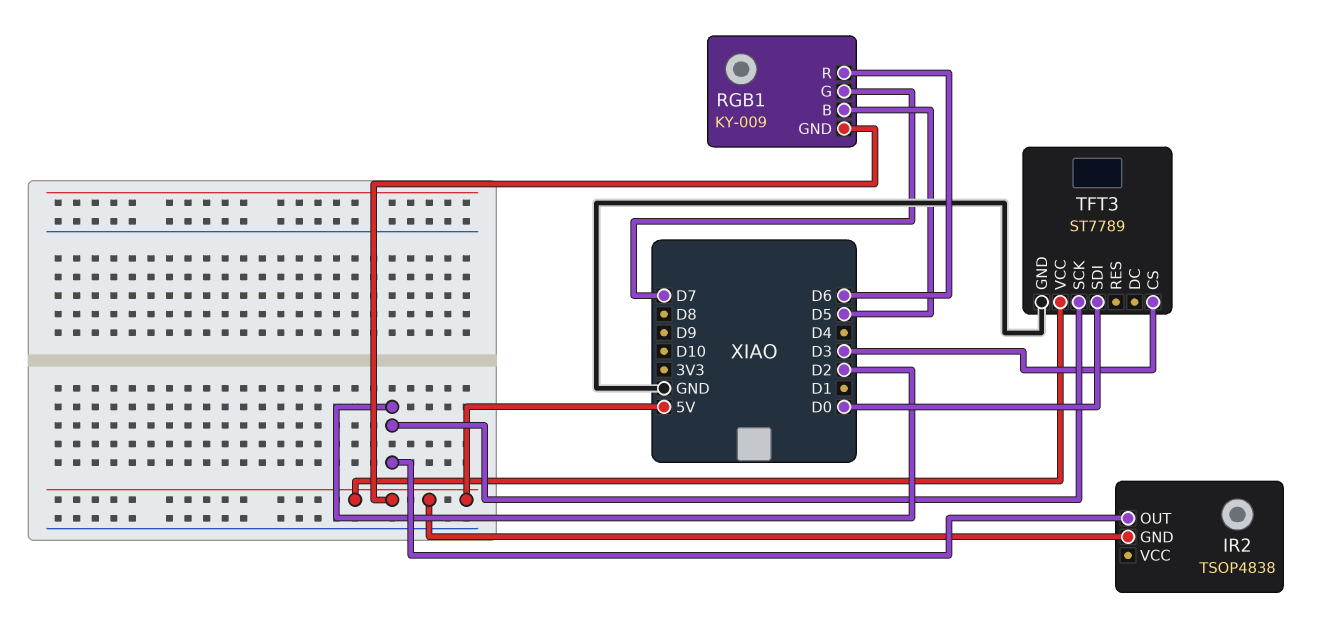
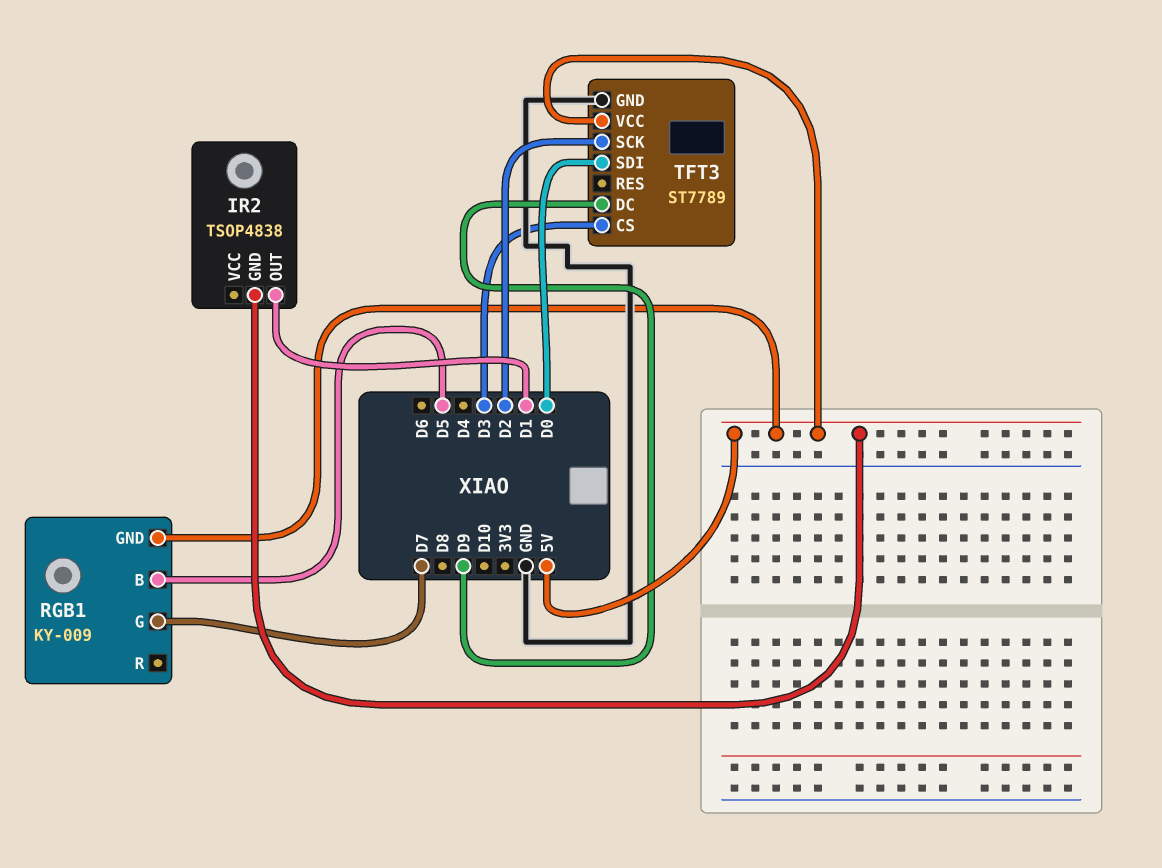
IR2 pin OUT: D2 -> D1
RGB1 pin R: D6 -> none
TFT3 pin DC: none -> D9

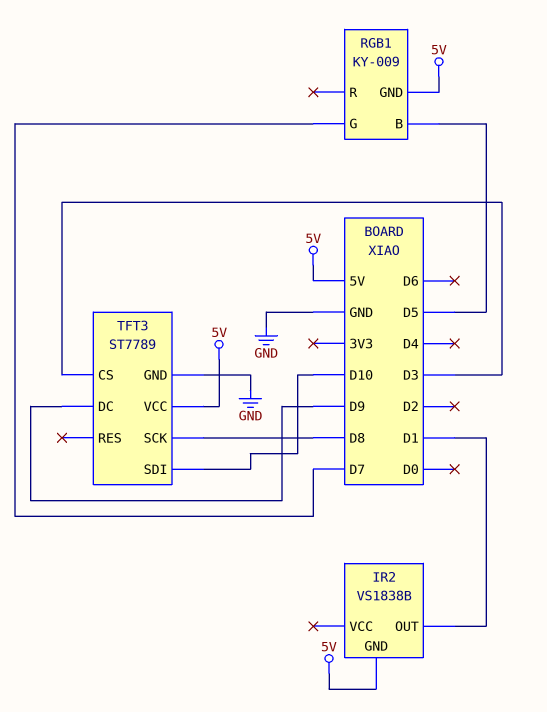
IR2: TSOP4838 -> VS1838B
TFT3 pin SCK: D2 -> D8
TFT3 pin SDI: D0 -> D10

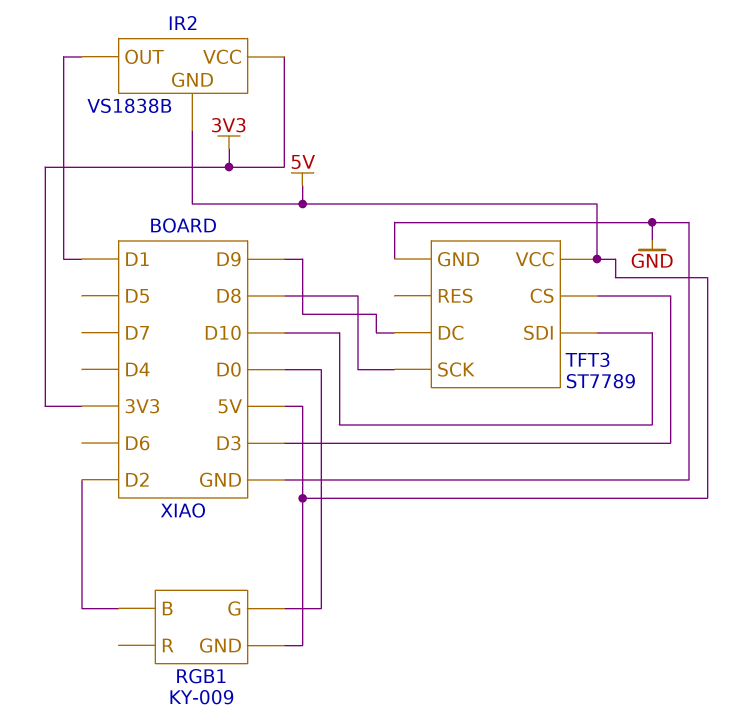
IR2 pin VCC: none -> 3V3
RGB1 pin B: D5 -> D2
RGB1 pin G: D7 -> D0

